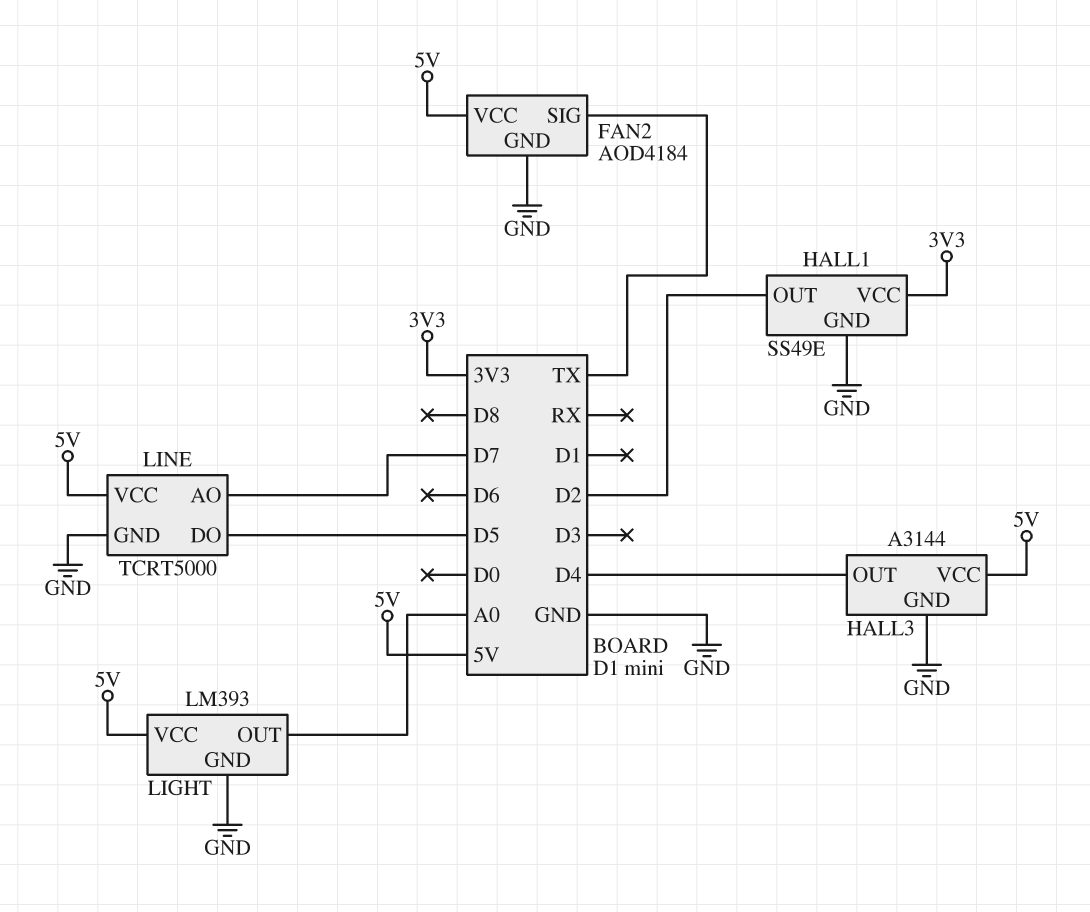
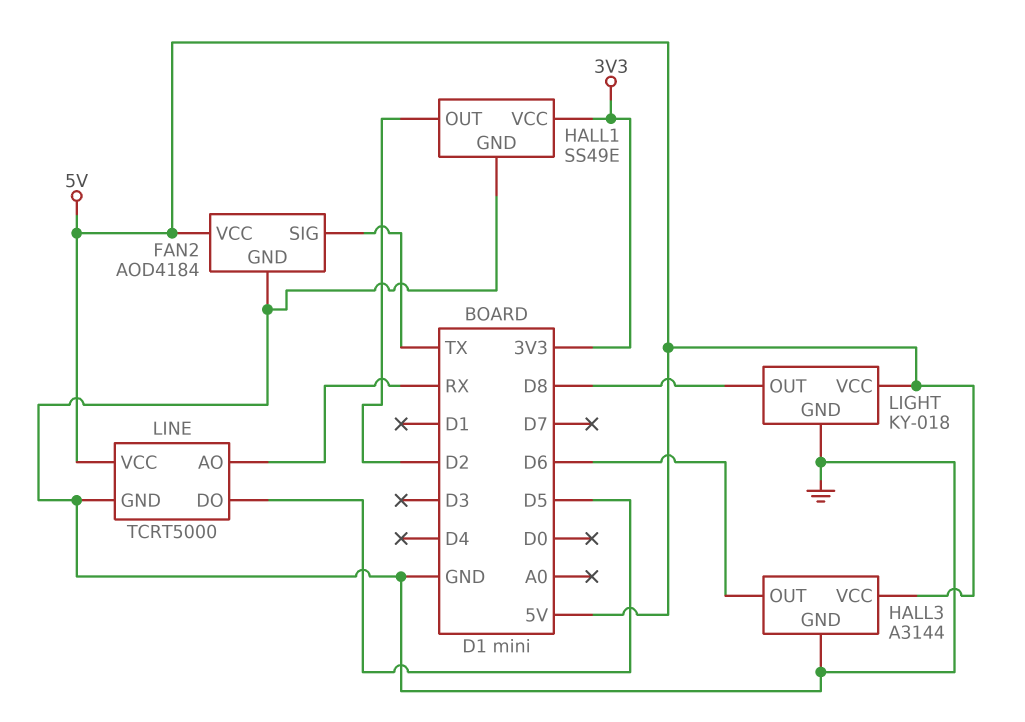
HALL3 pin OUT: D4 -> D6
LIGHT: LM393 -> KY-018
LIGHT pin OUT: A0 -> D8
LINE pin AO: D7 -> RX

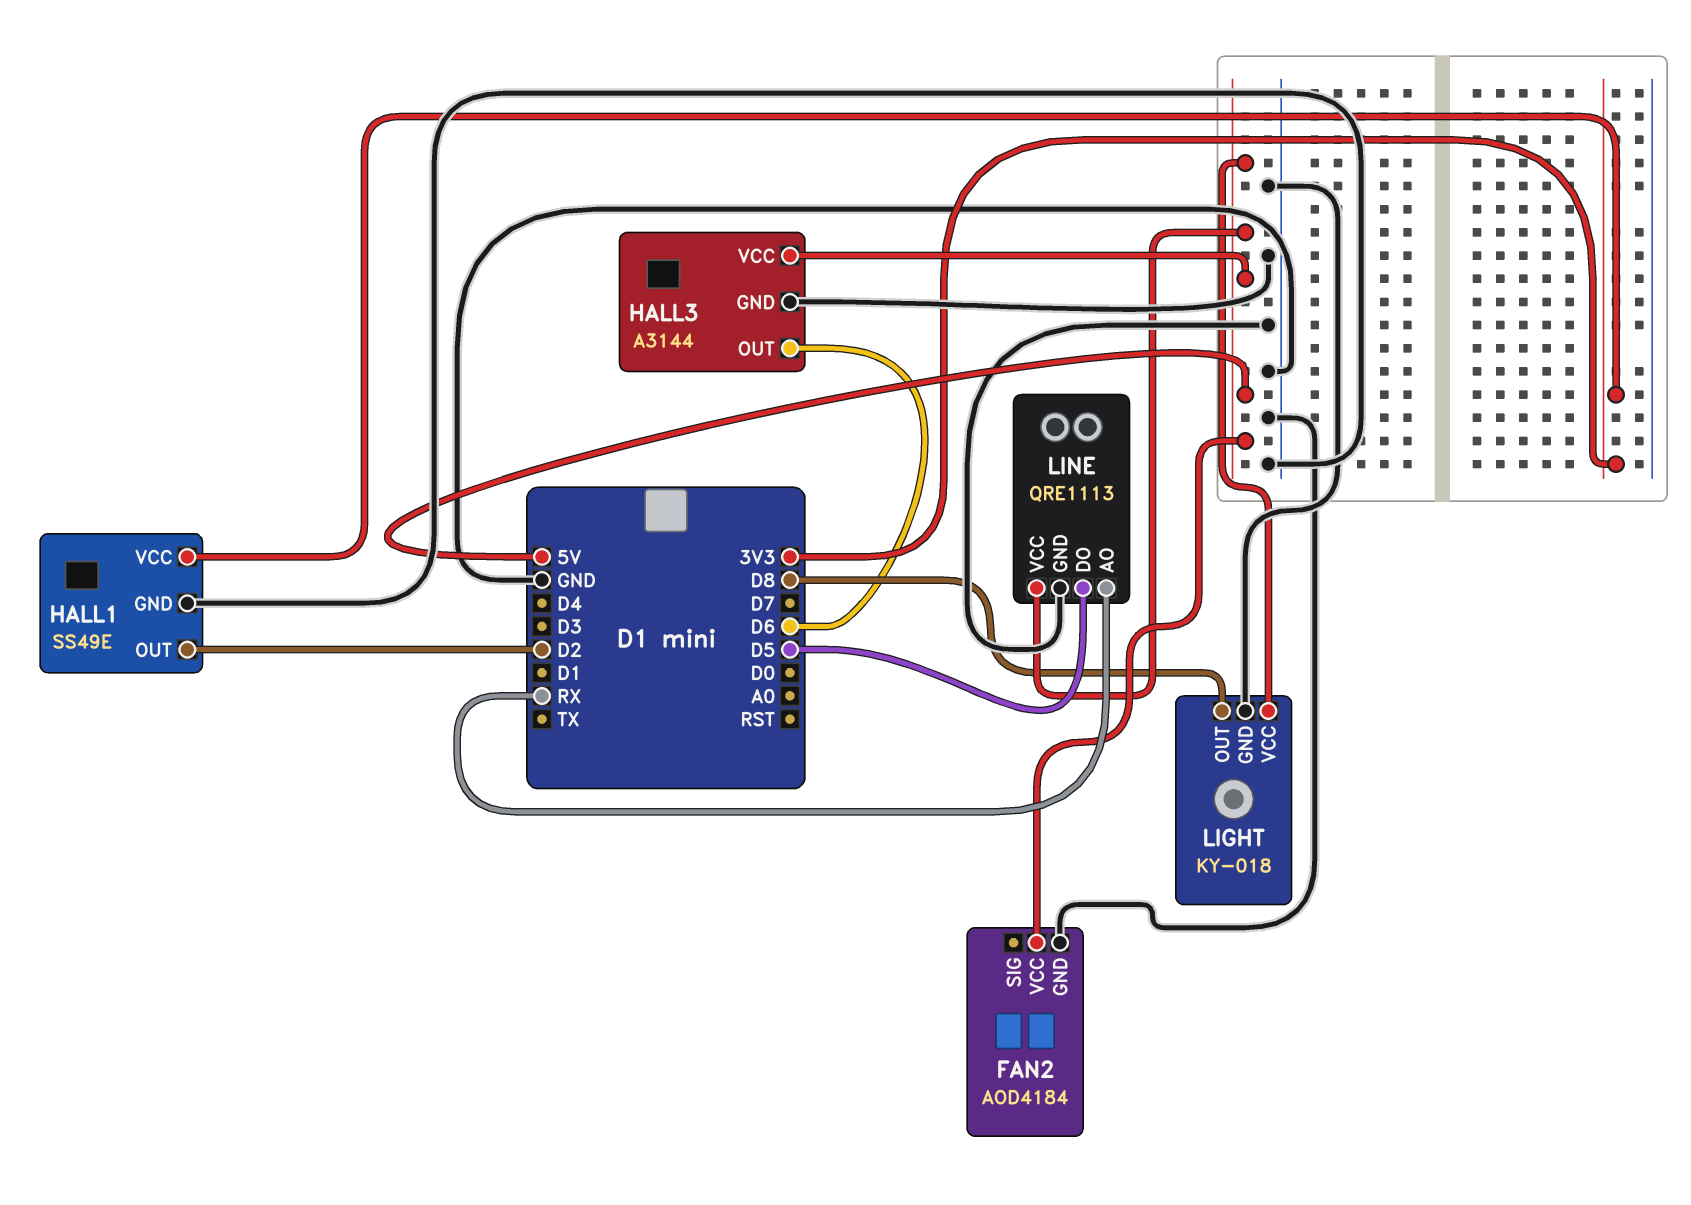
FAN2 pin SIG: TX -> none
LINE: TCRT5000 -> QRE1113

